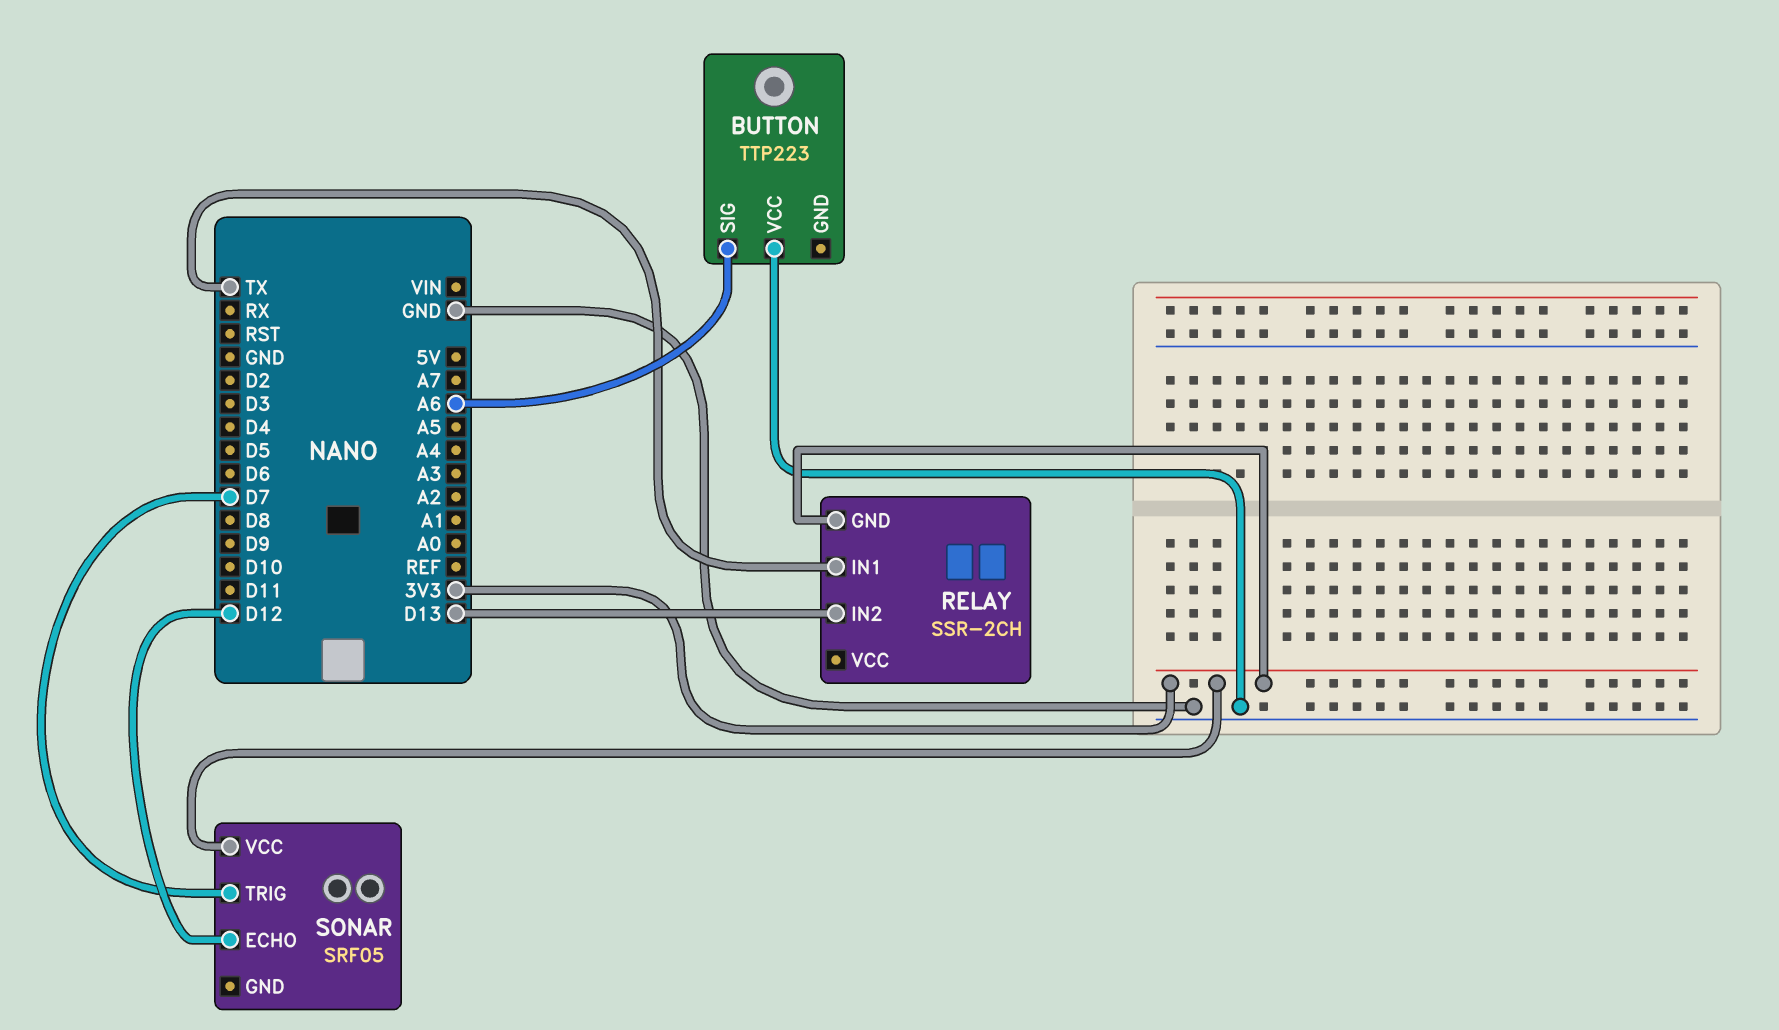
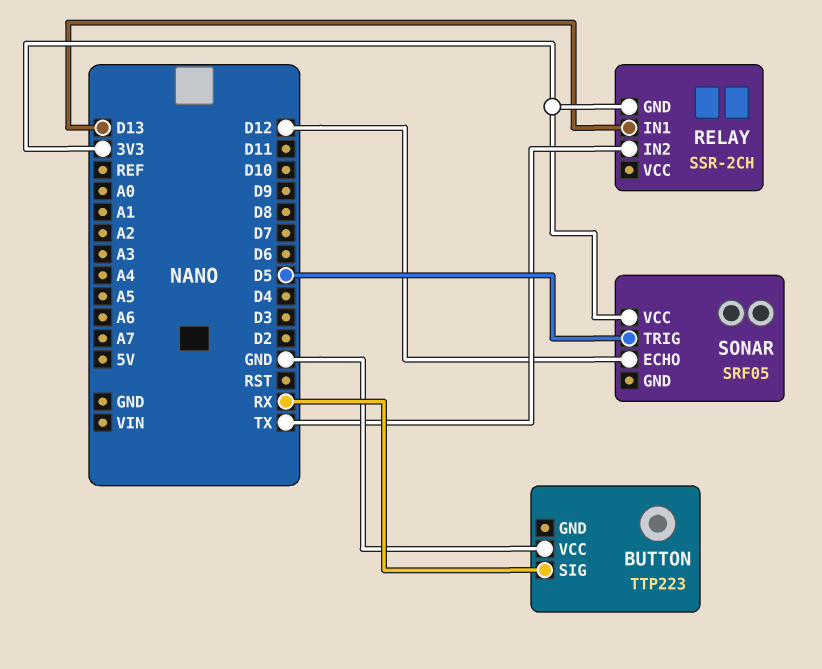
BUTTON pin SIG: A6 -> RX
RELAY pin IN1: TX -> D13
RELAY pin IN2: D13 -> TX
SONAR pin TRIG: D7 -> D5

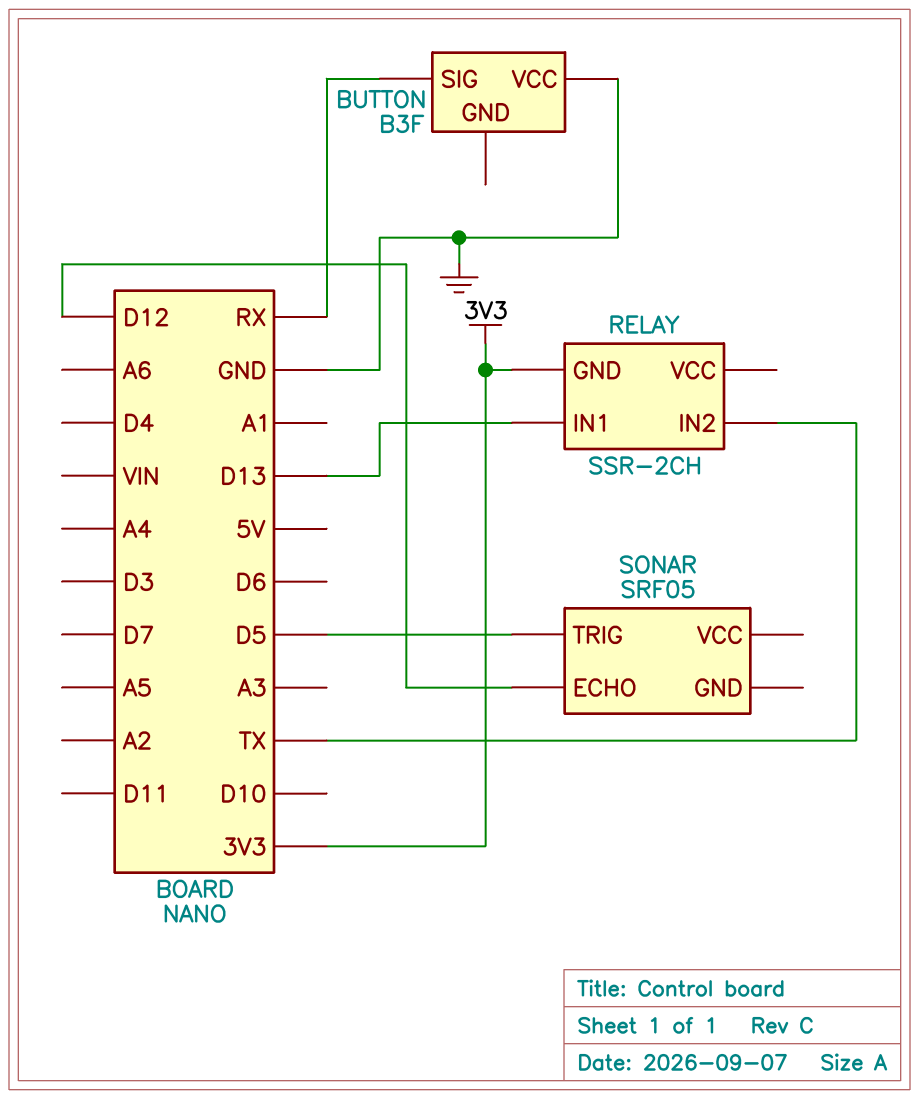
BUTTON: TTP223 -> B3F
SONAR pin VCC: 3V3 -> none

